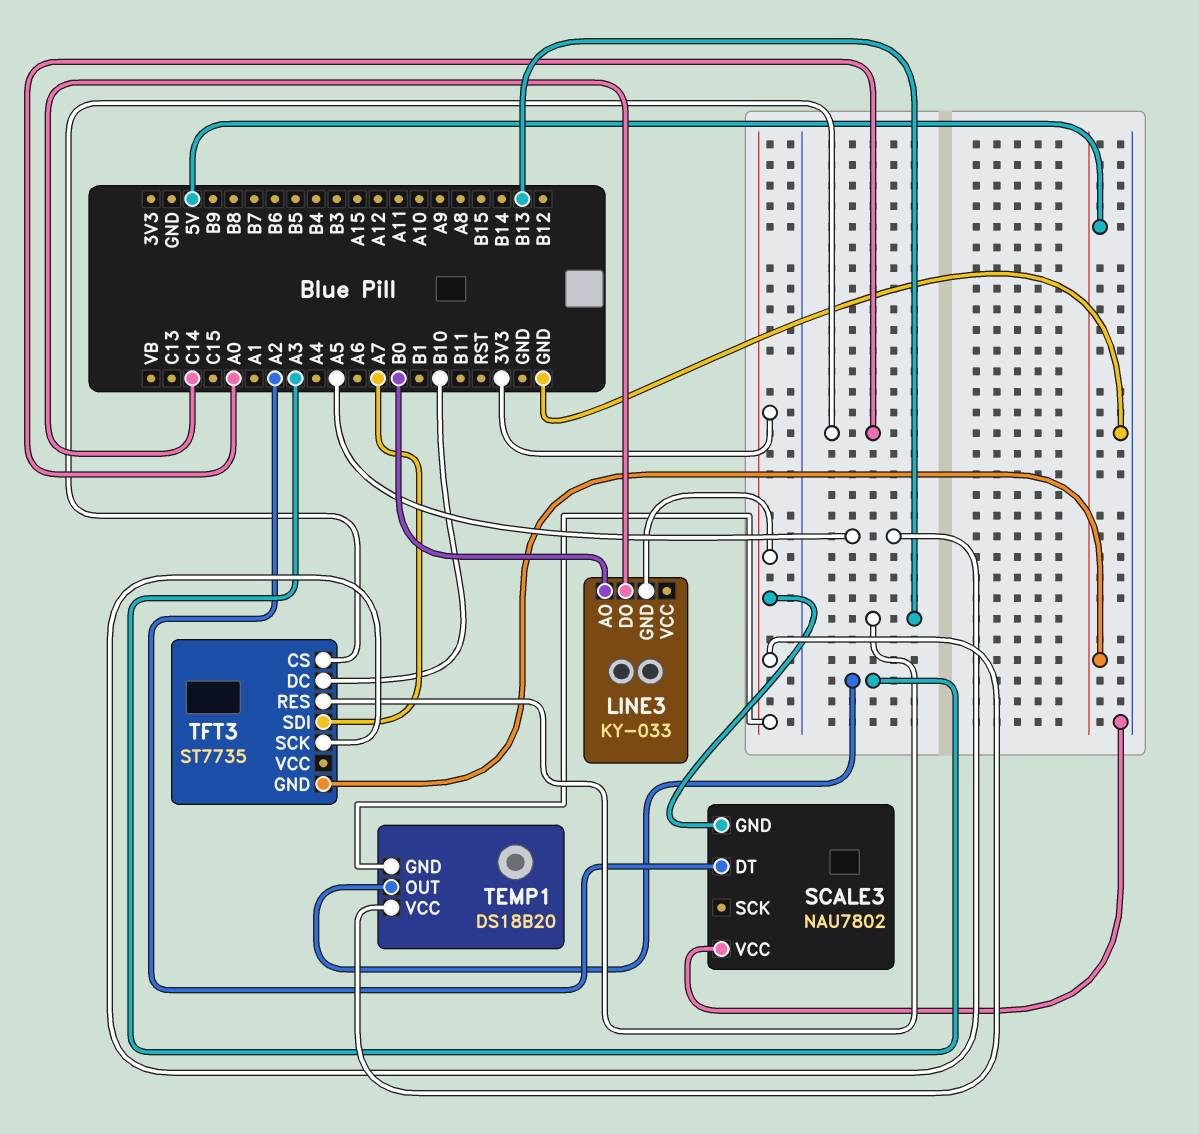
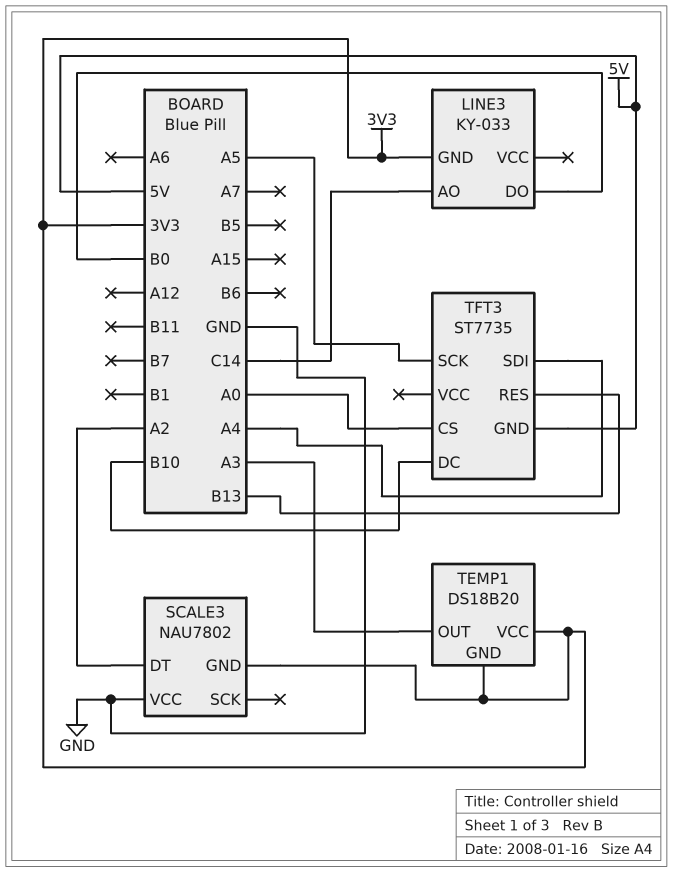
LINE3 pin AO: B0 -> C14
LINE3 pin DO: C14 -> B0
TFT3 pin SDI: A7 -> A4

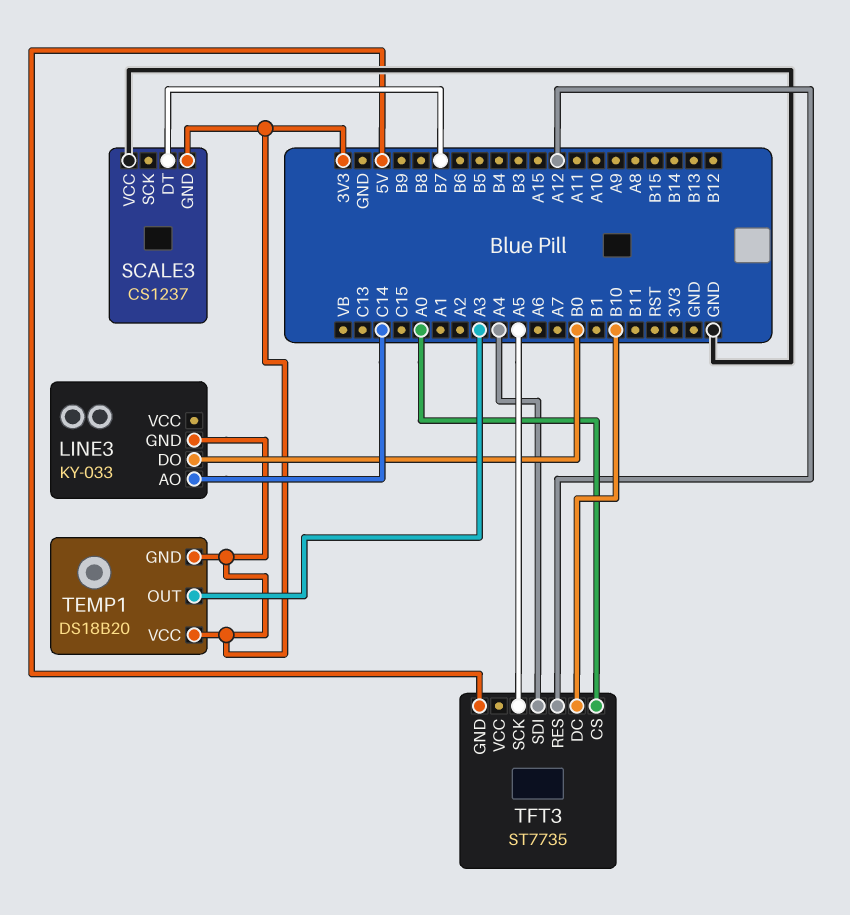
SCALE3: NAU7802 -> CS1237
SCALE3 pin DT: A2 -> B7
TFT3 pin RES: B13 -> A12

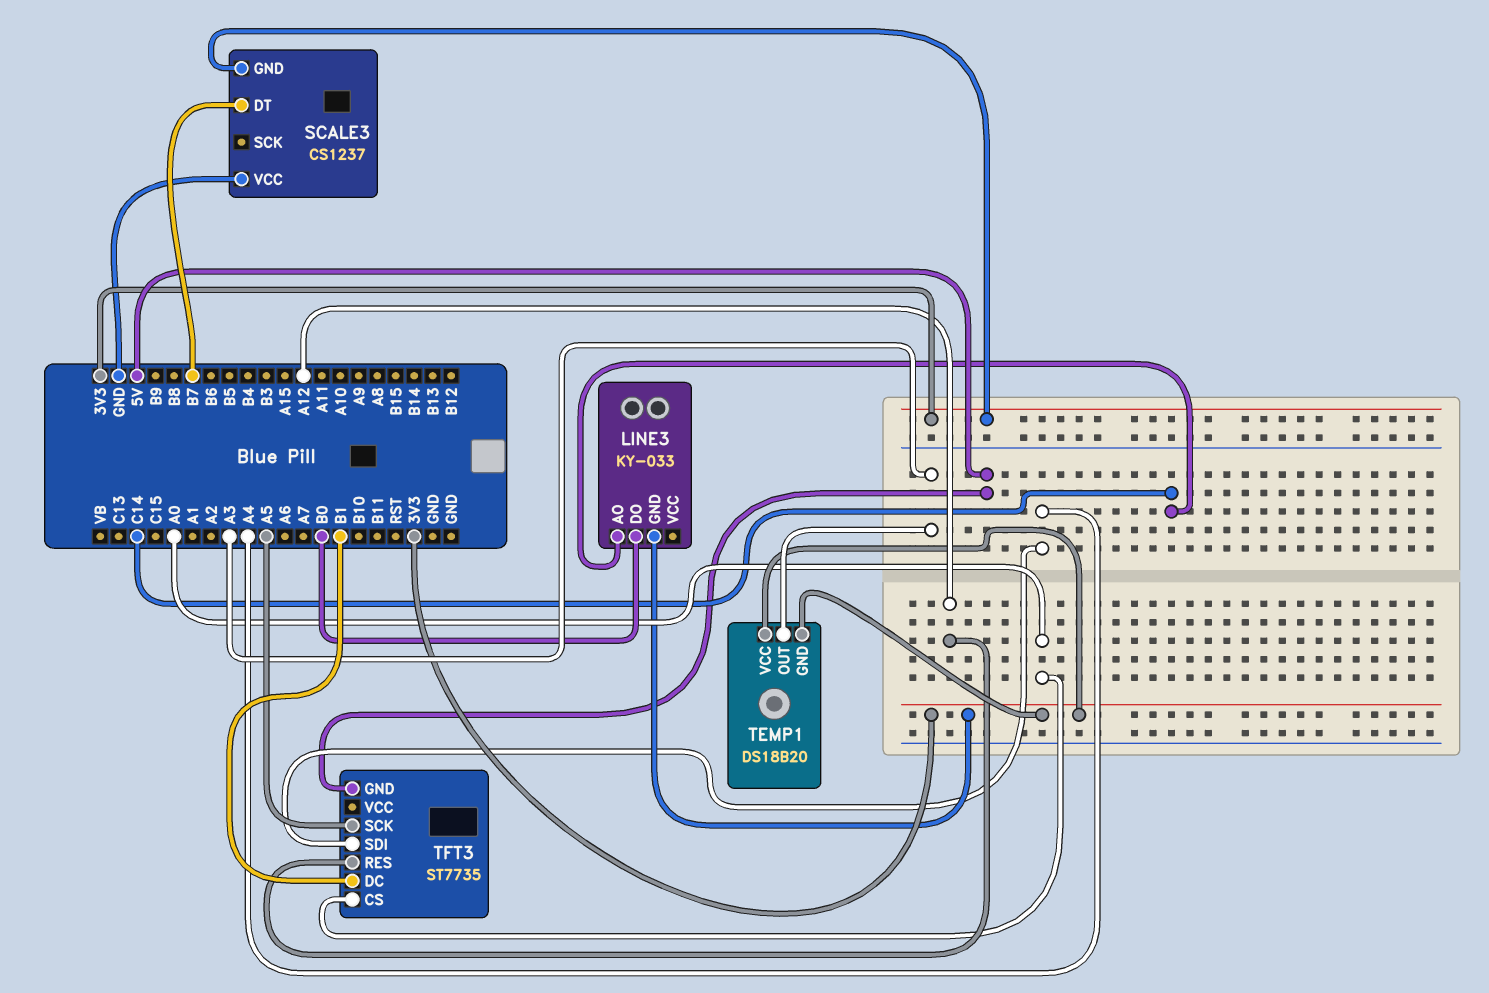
TFT3 pin DC: B10 -> B1

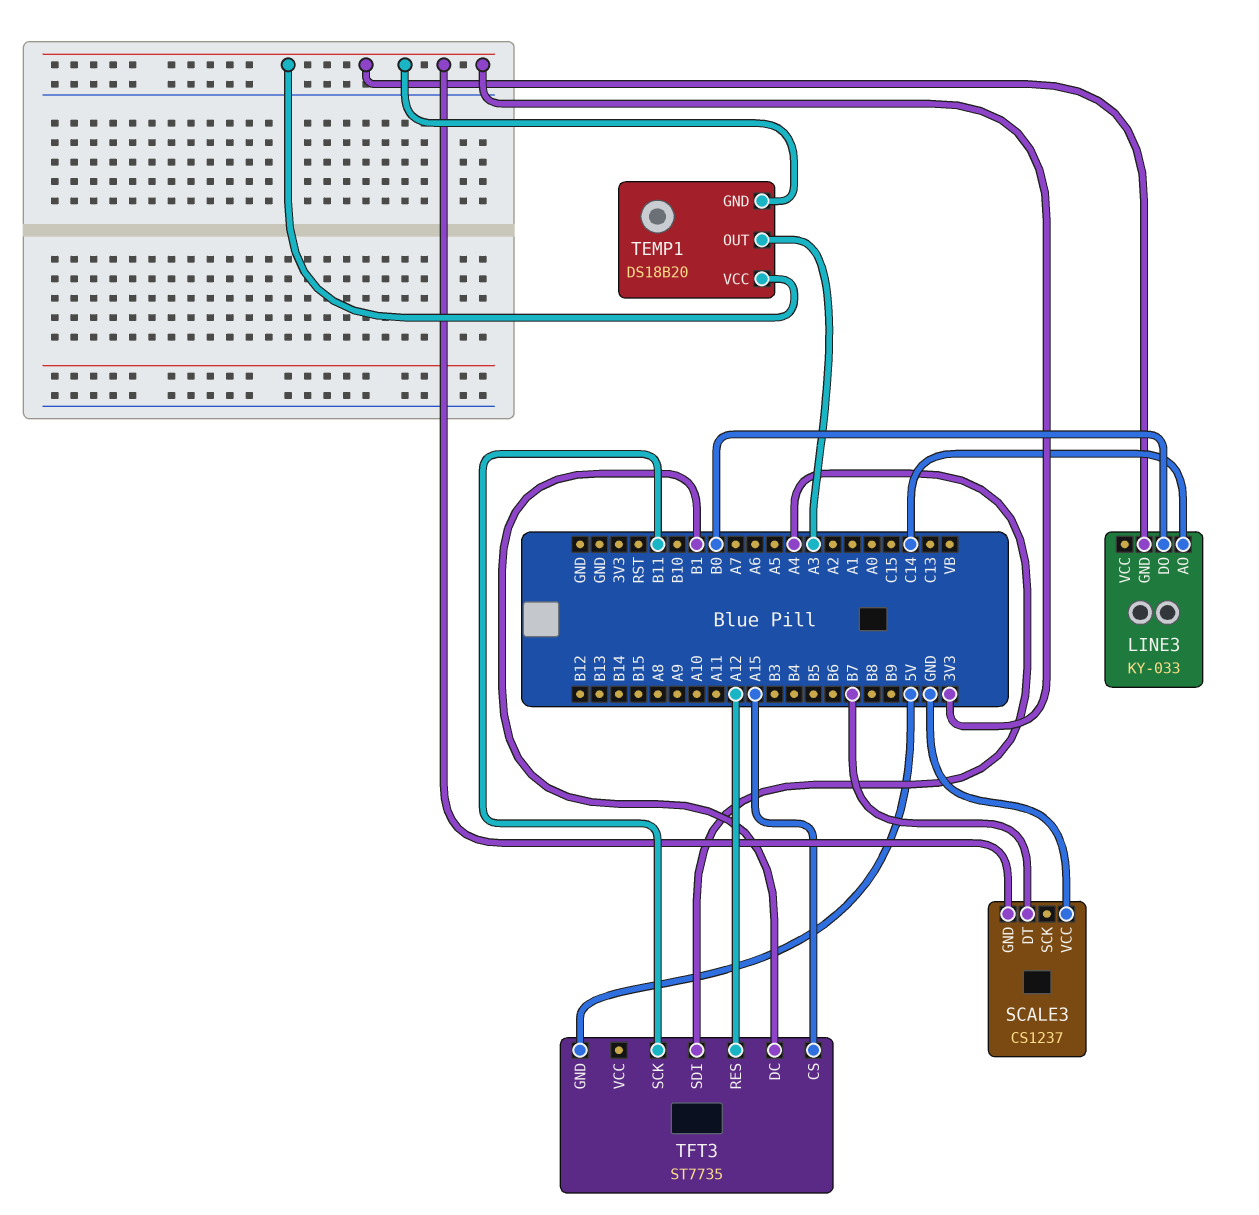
TFT3 pin CS: A0 -> A15
TFT3 pin SCK: A5 -> B11

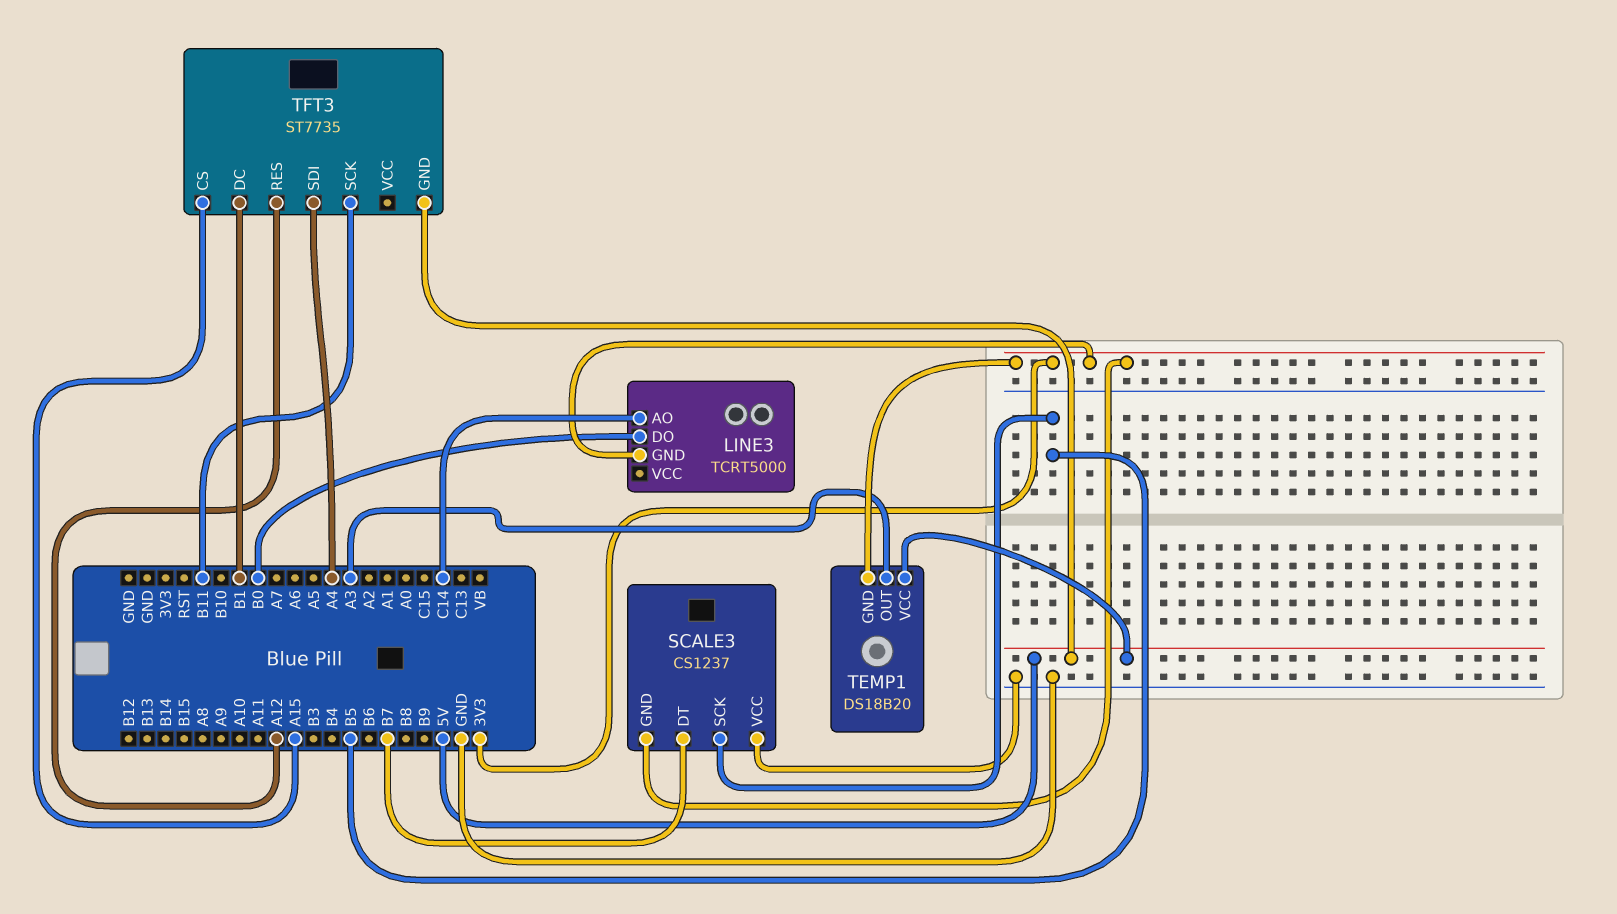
LINE3: KY-033 -> TCRT5000
SCALE3 pin SCK: none -> B5
TEMP1 pin VCC: 3V3 -> 5V

